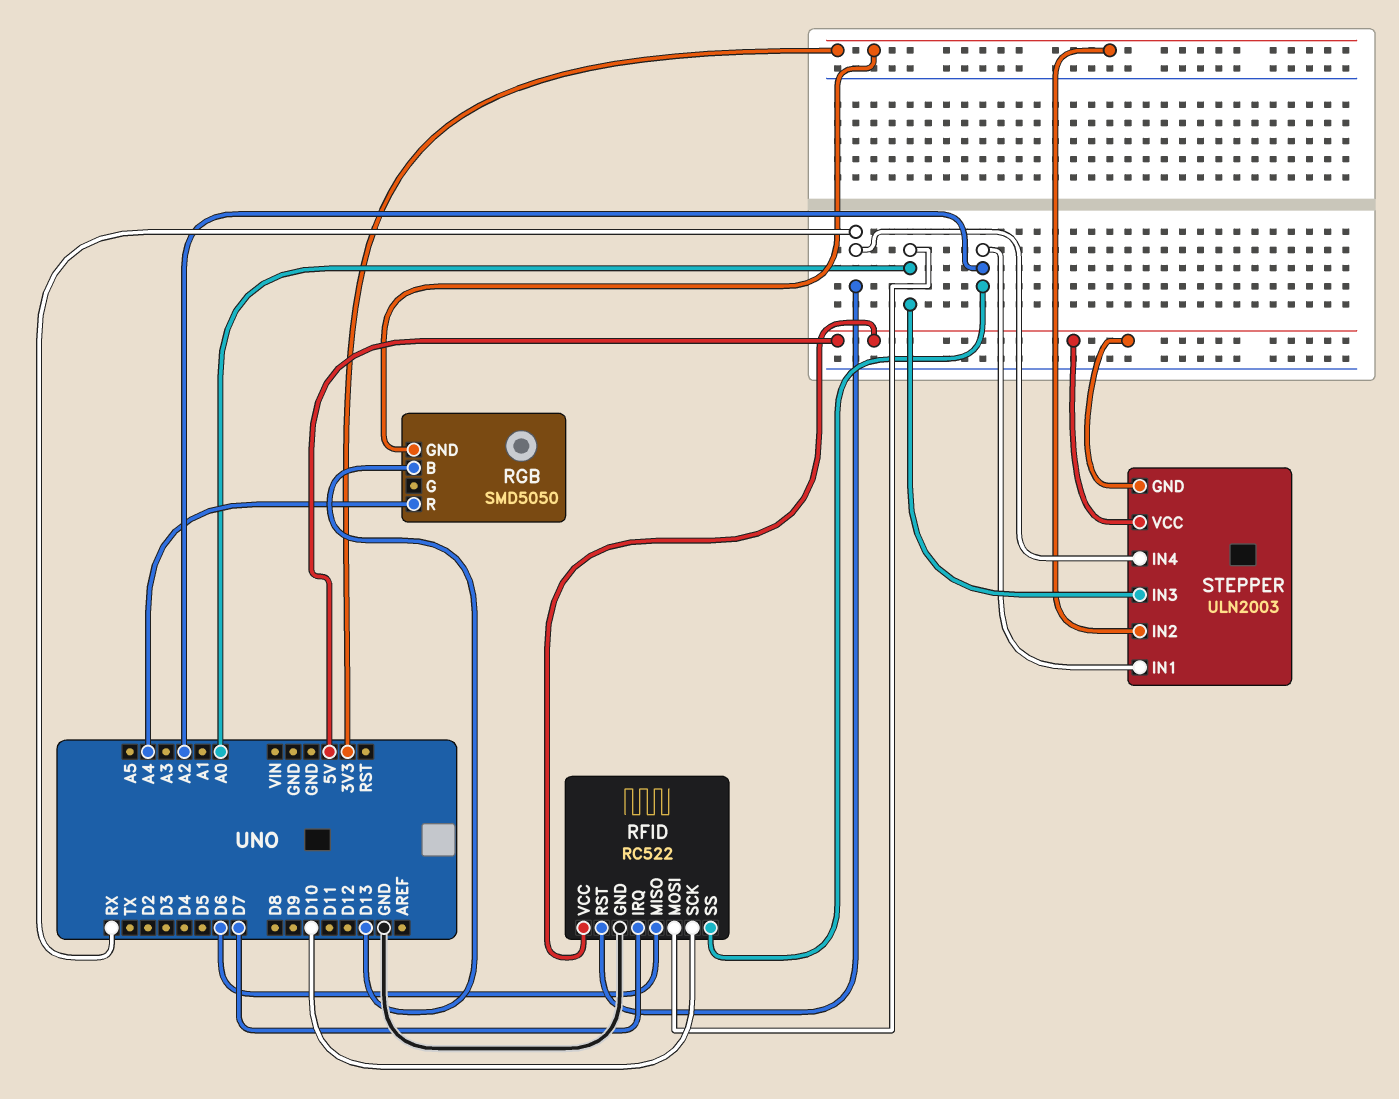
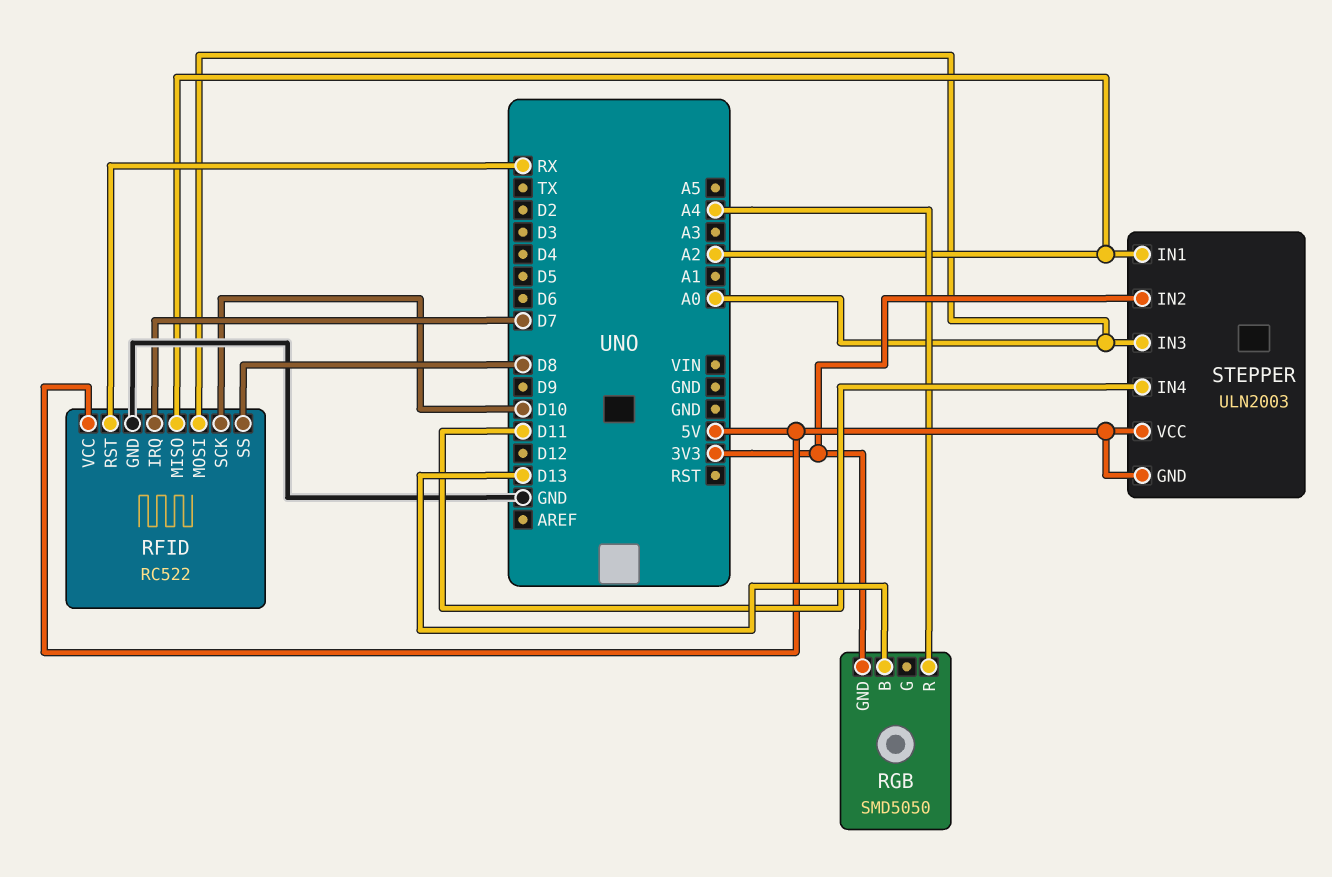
RFID pin MISO: D6 -> A2
RFID pin SS: A2 -> D8
STEPPER pin IN4: RX -> D11

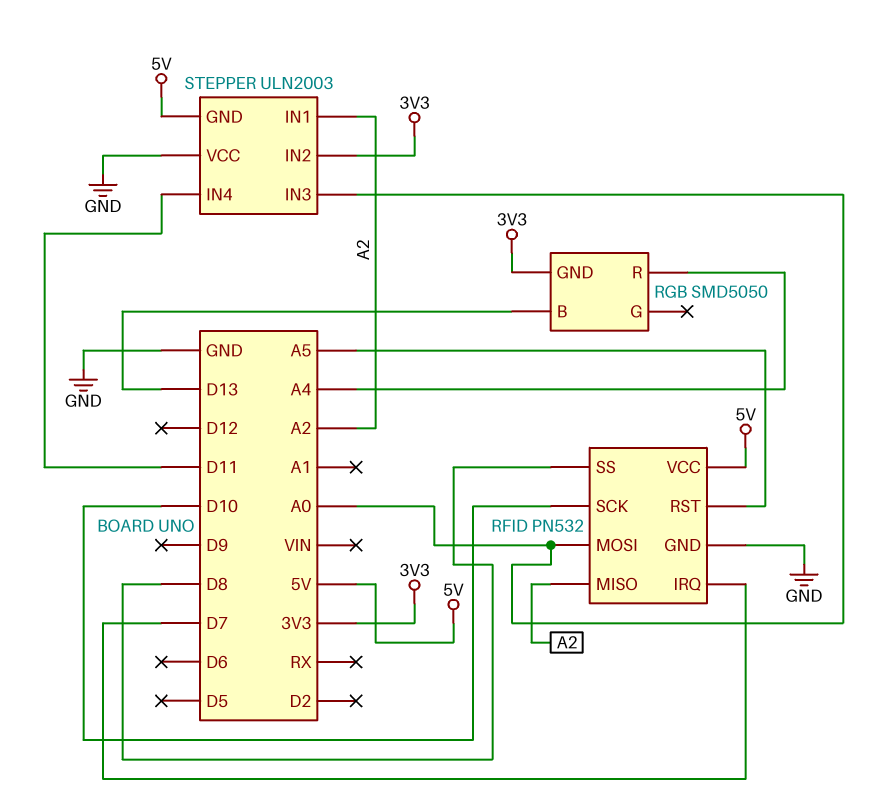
RFID: RC522 -> PN532
RFID pin RST: RX -> A5
STEPPER pin VCC: 5V -> GND

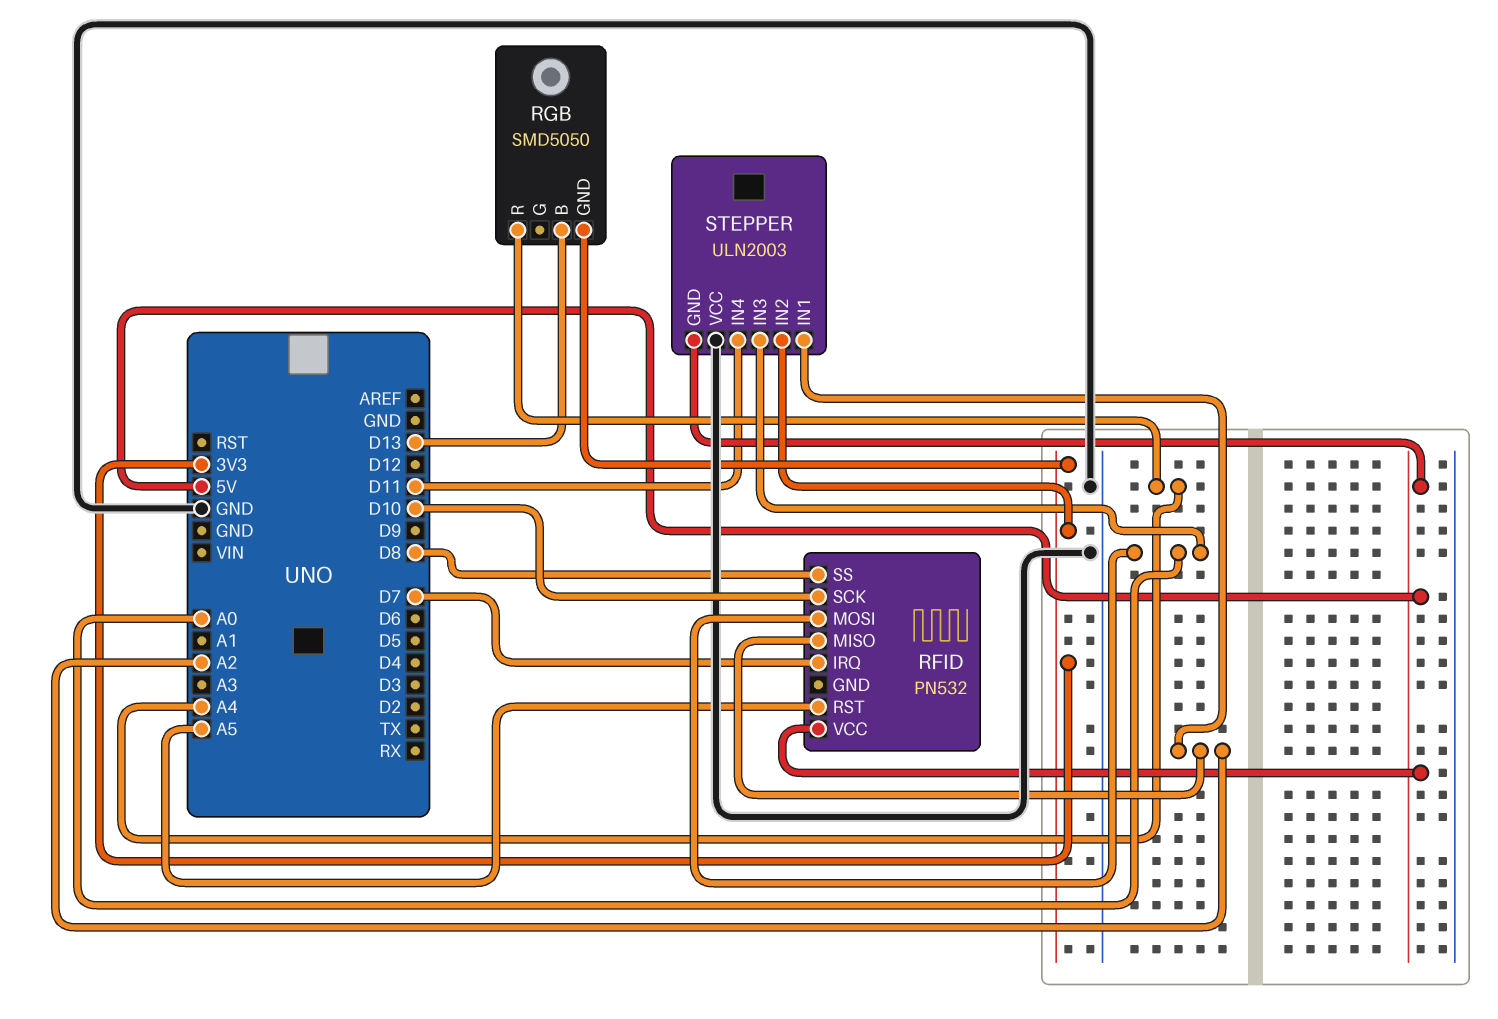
RFID pin GND: GND -> none

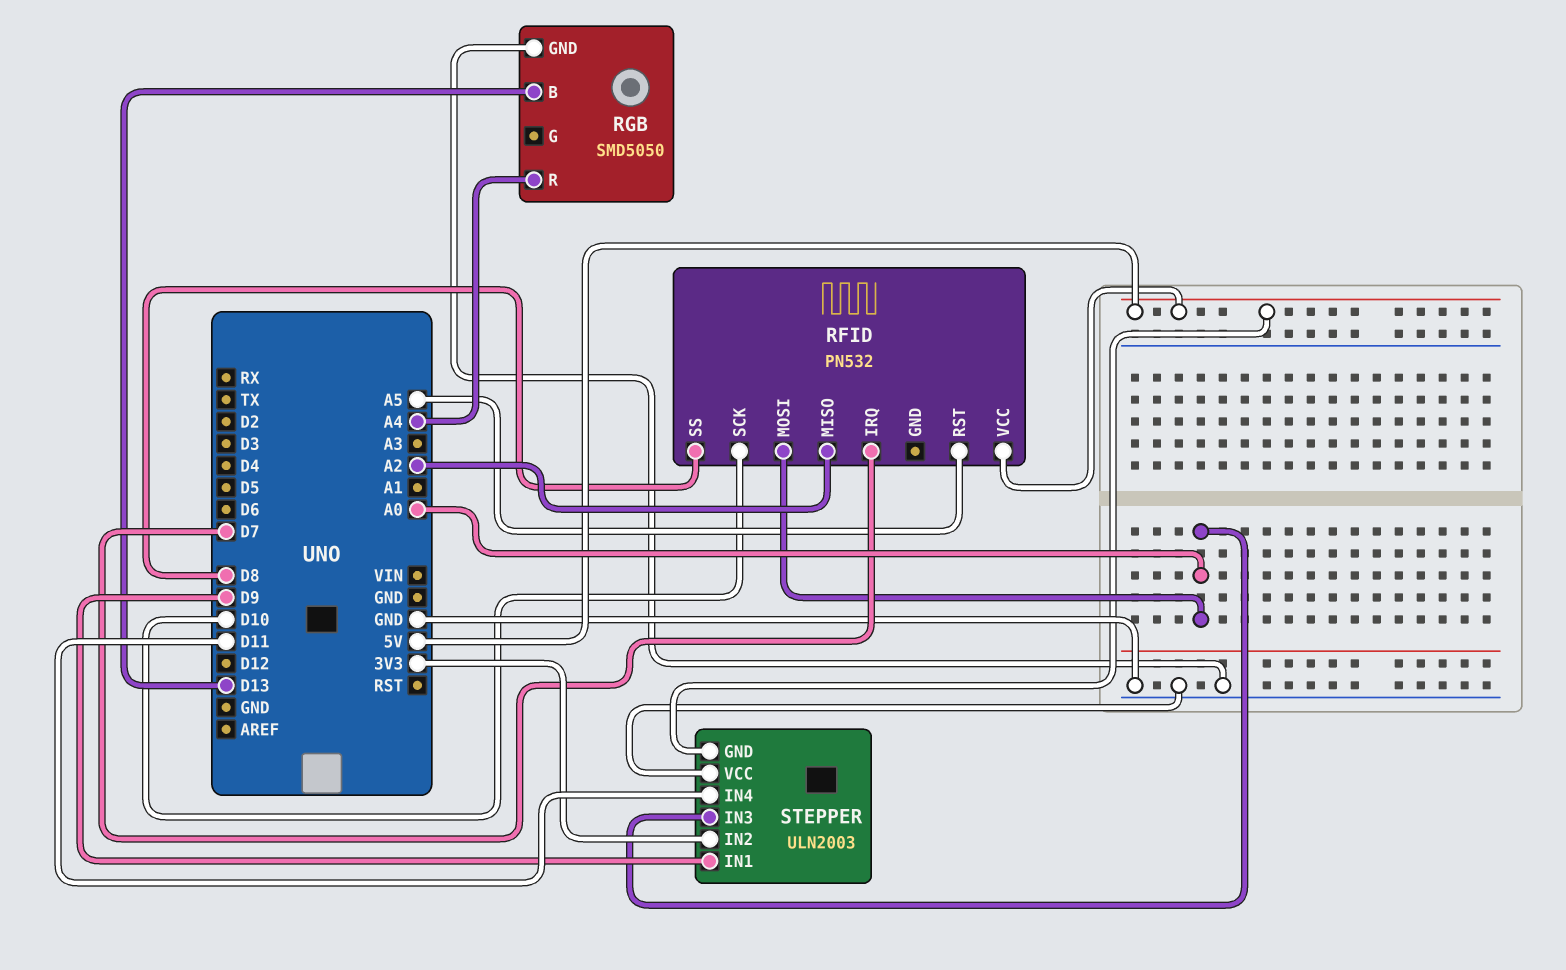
RGB pin GND: 3V3 -> GND
STEPPER pin IN1: A2 -> D9

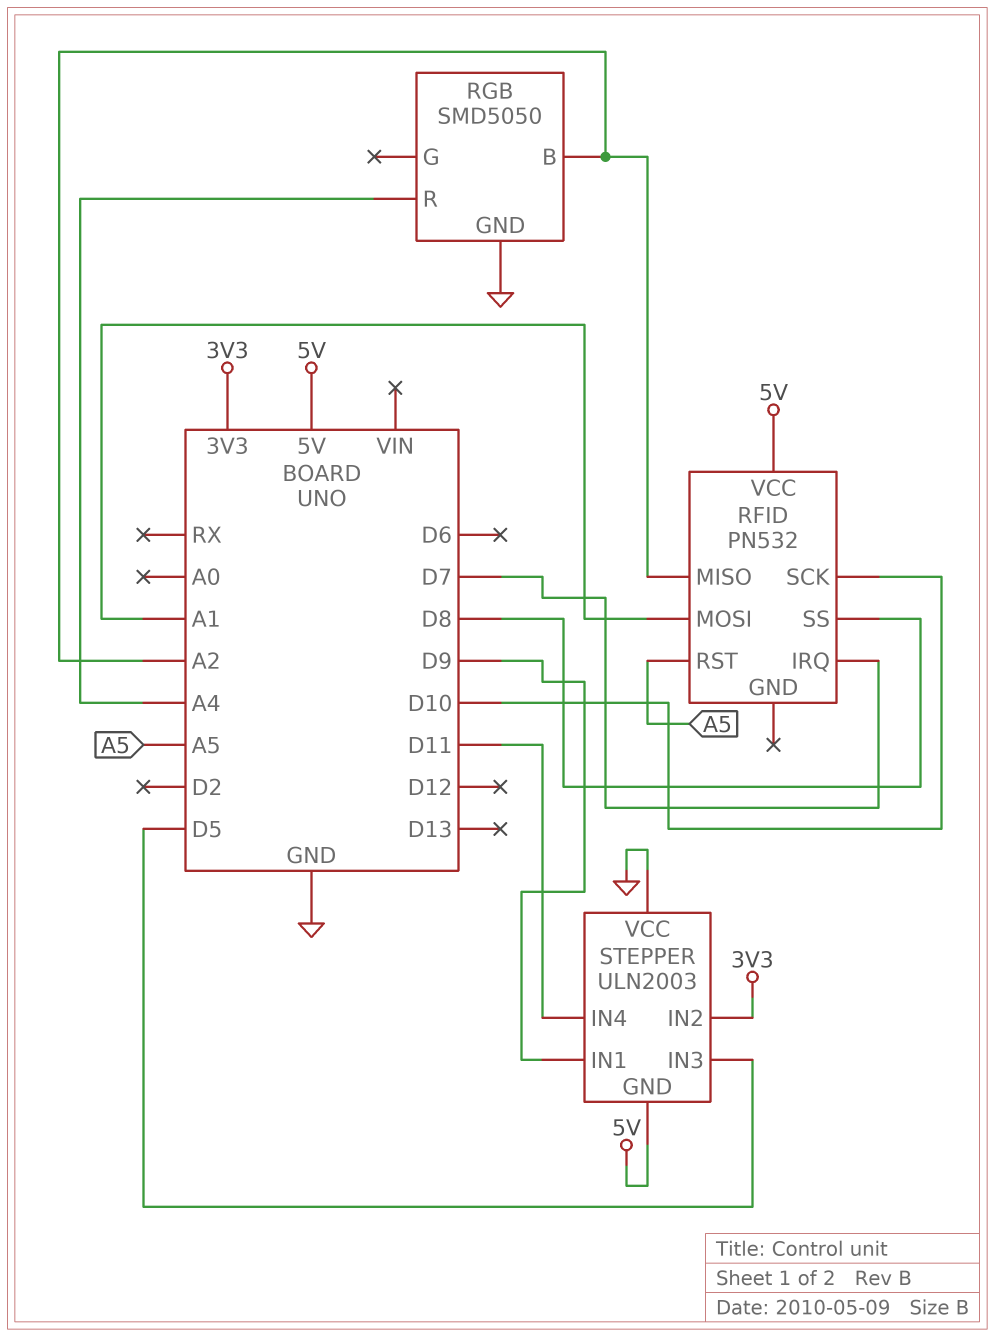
RFID pin MOSI: A0 -> A1
RGB pin B: D13 -> A2
STEPPER pin IN3: A0 -> D5

